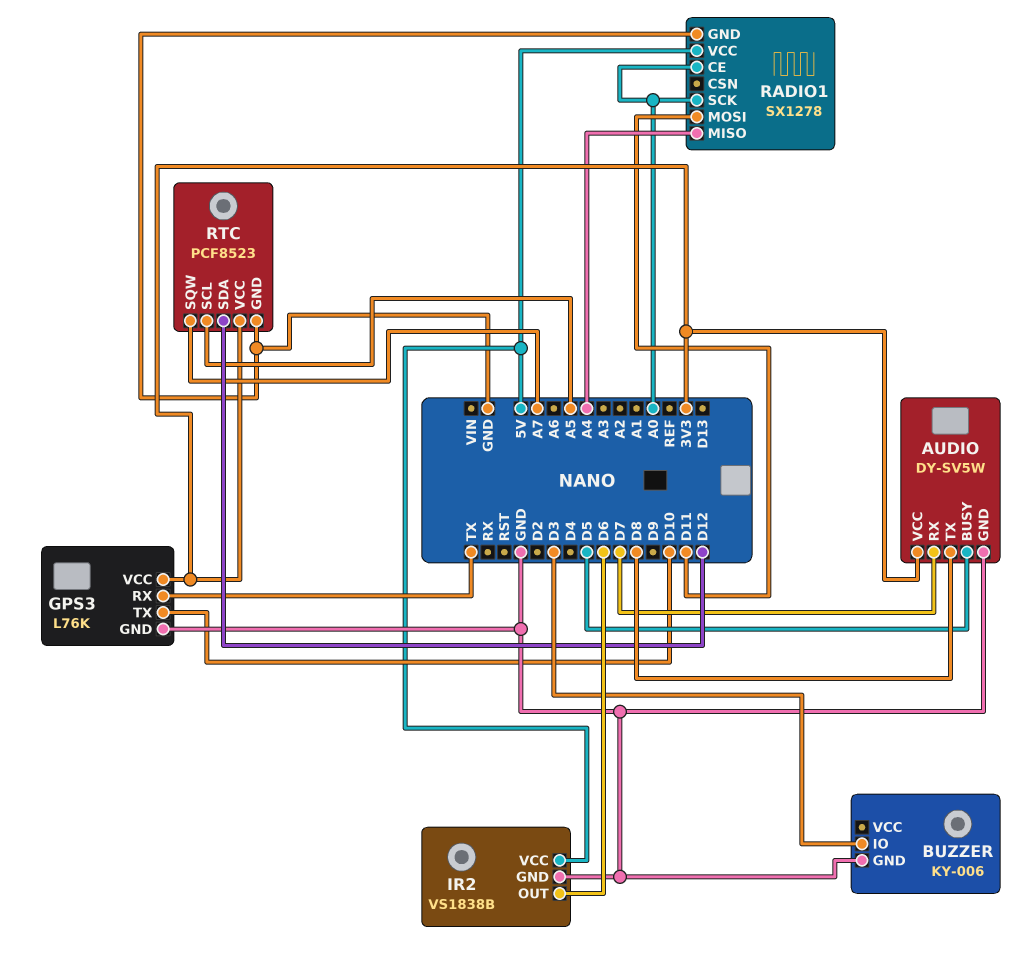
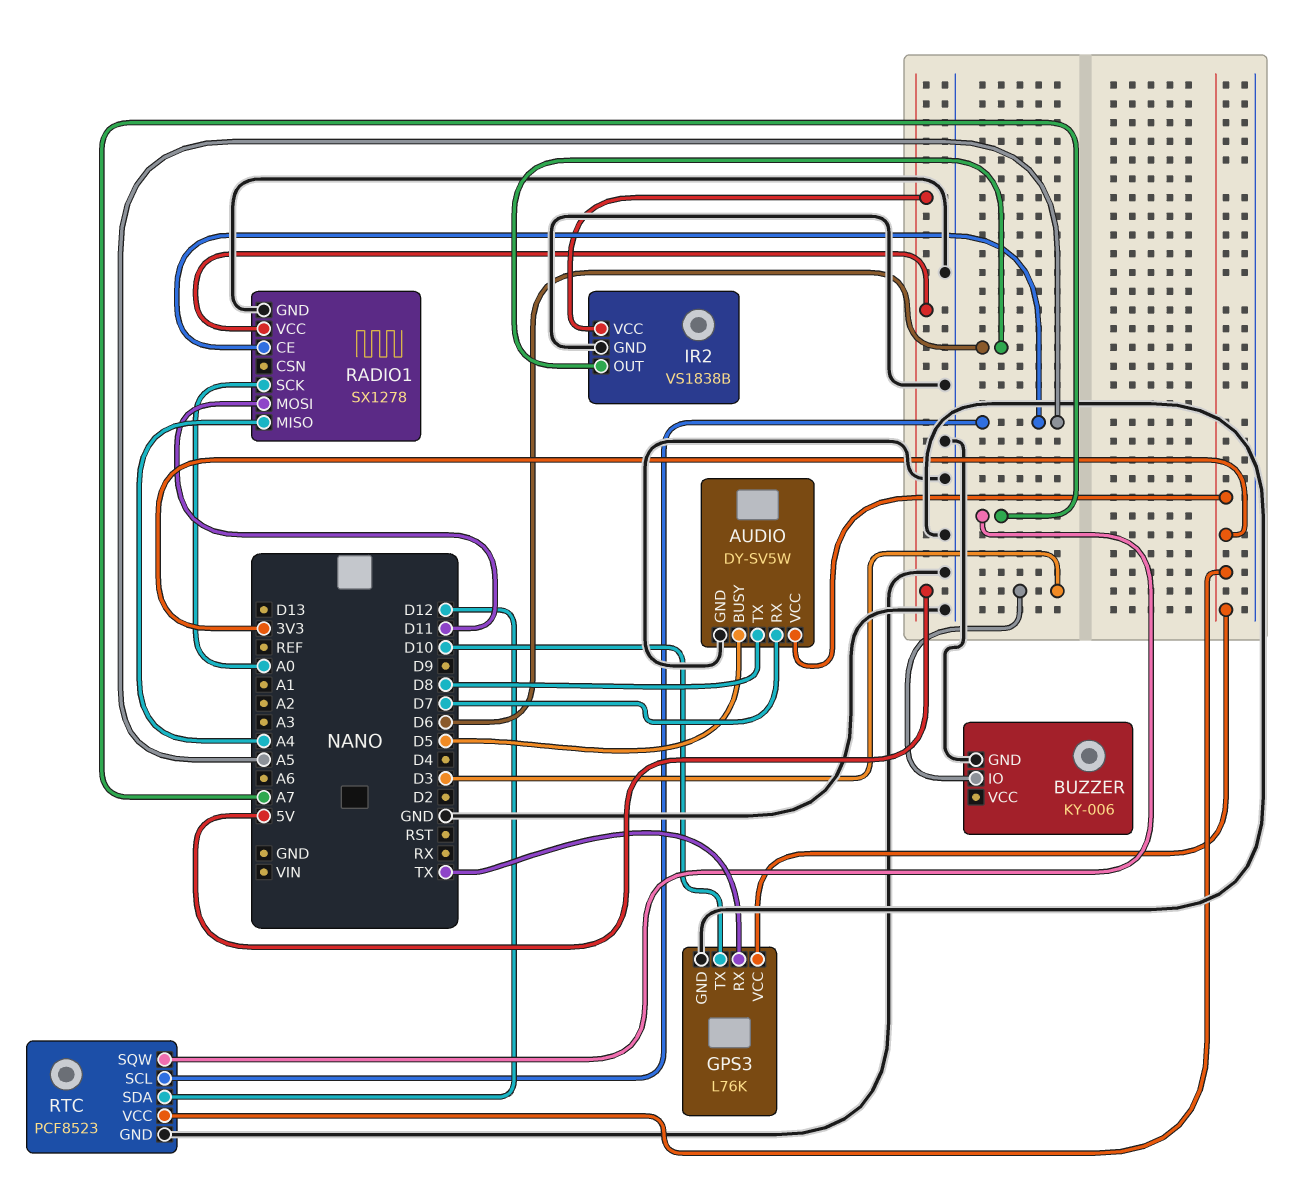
RADIO1 pin CE: A0 -> A5

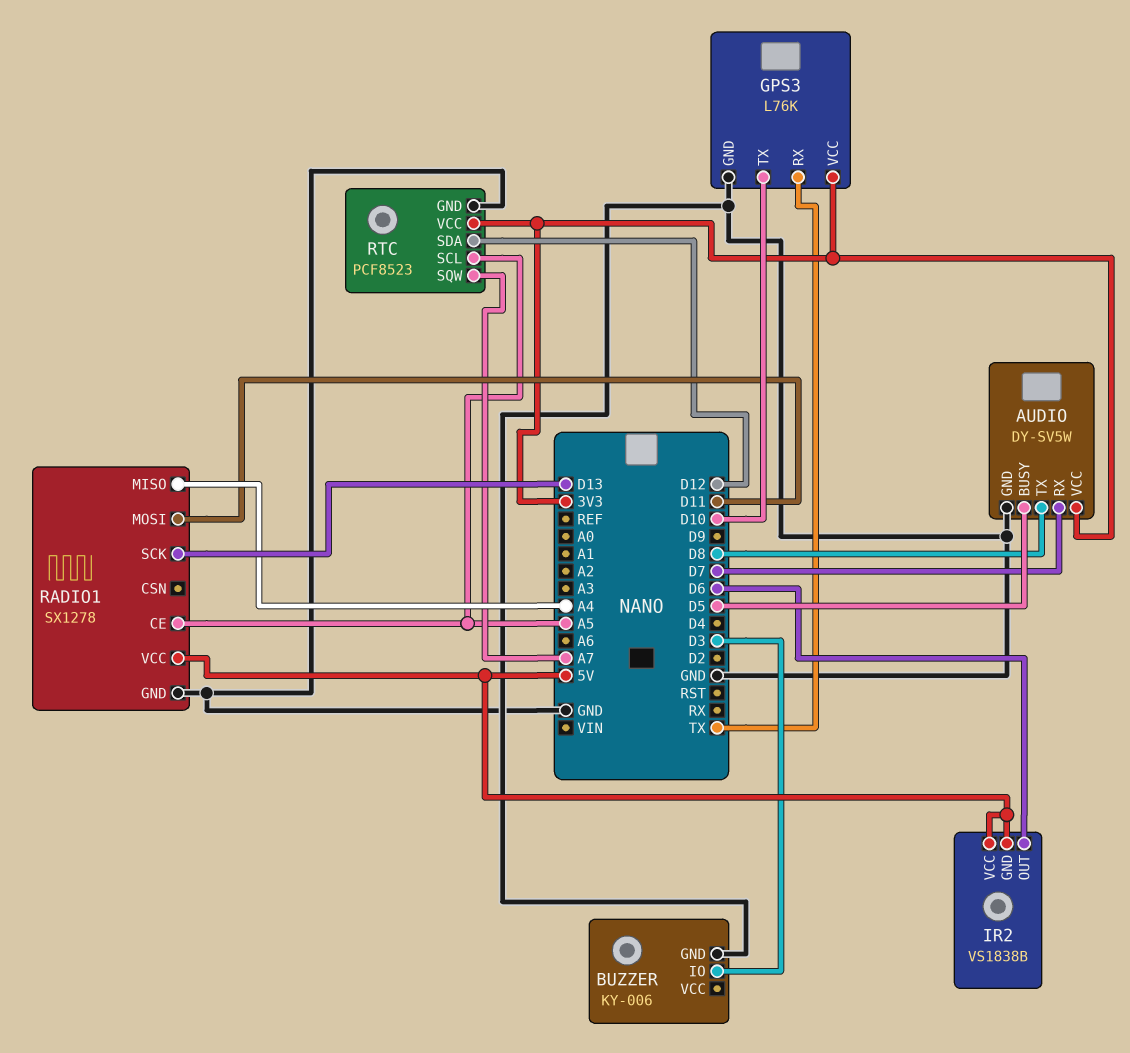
IR2 pin GND: GND -> 5V
RADIO1 pin SCK: A0 -> D13

